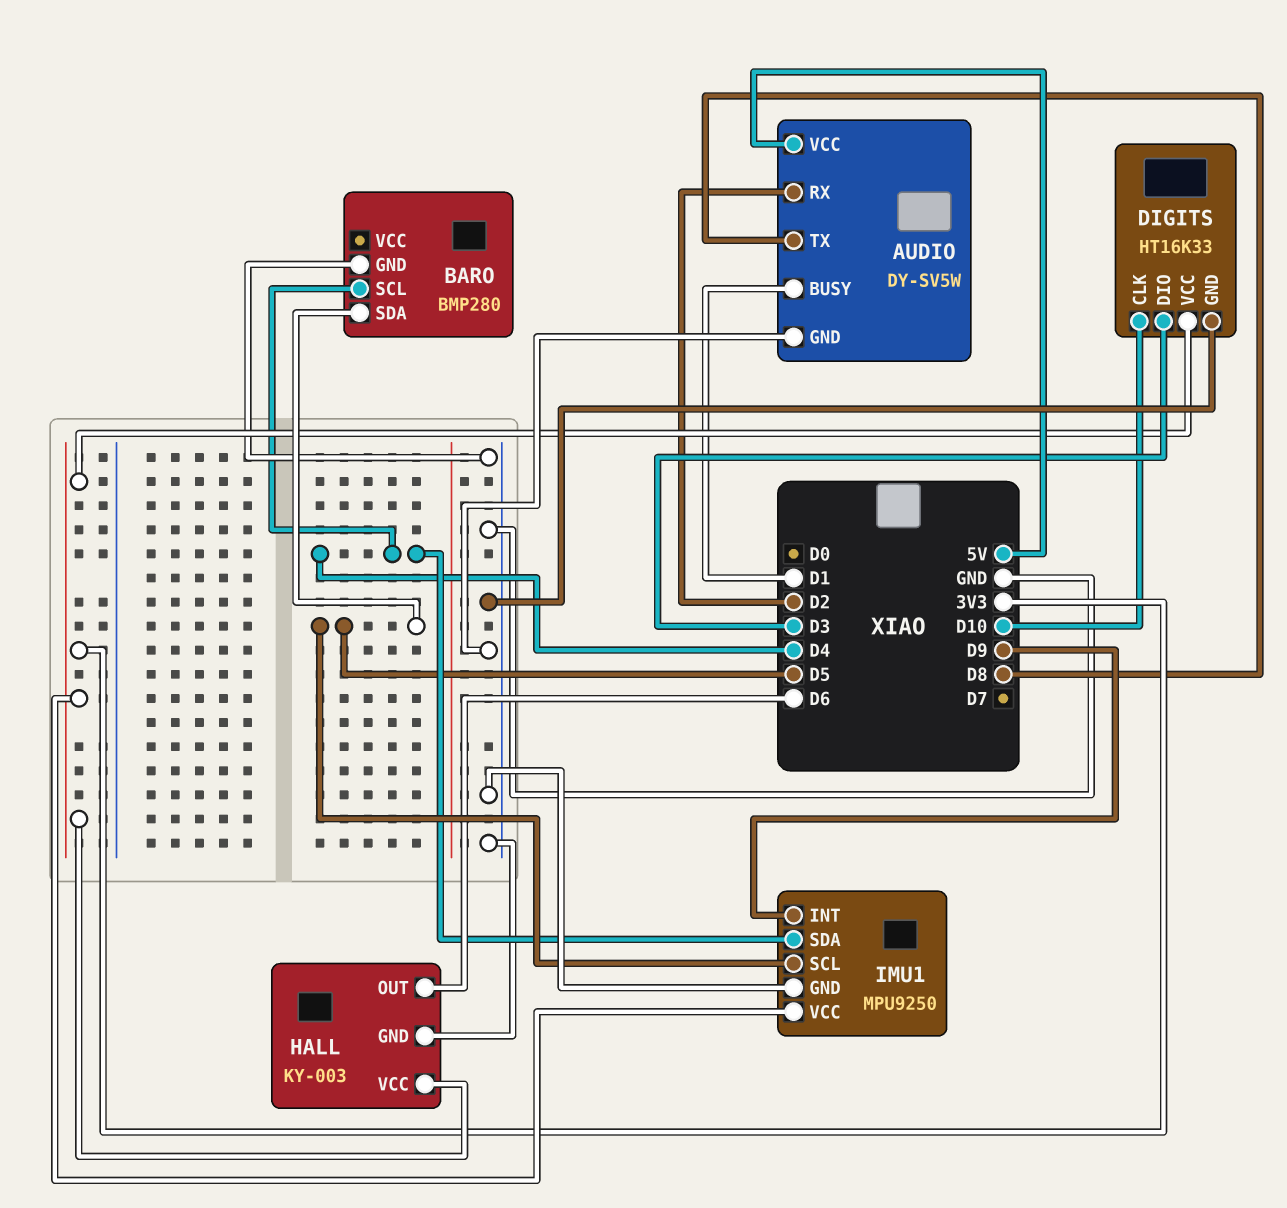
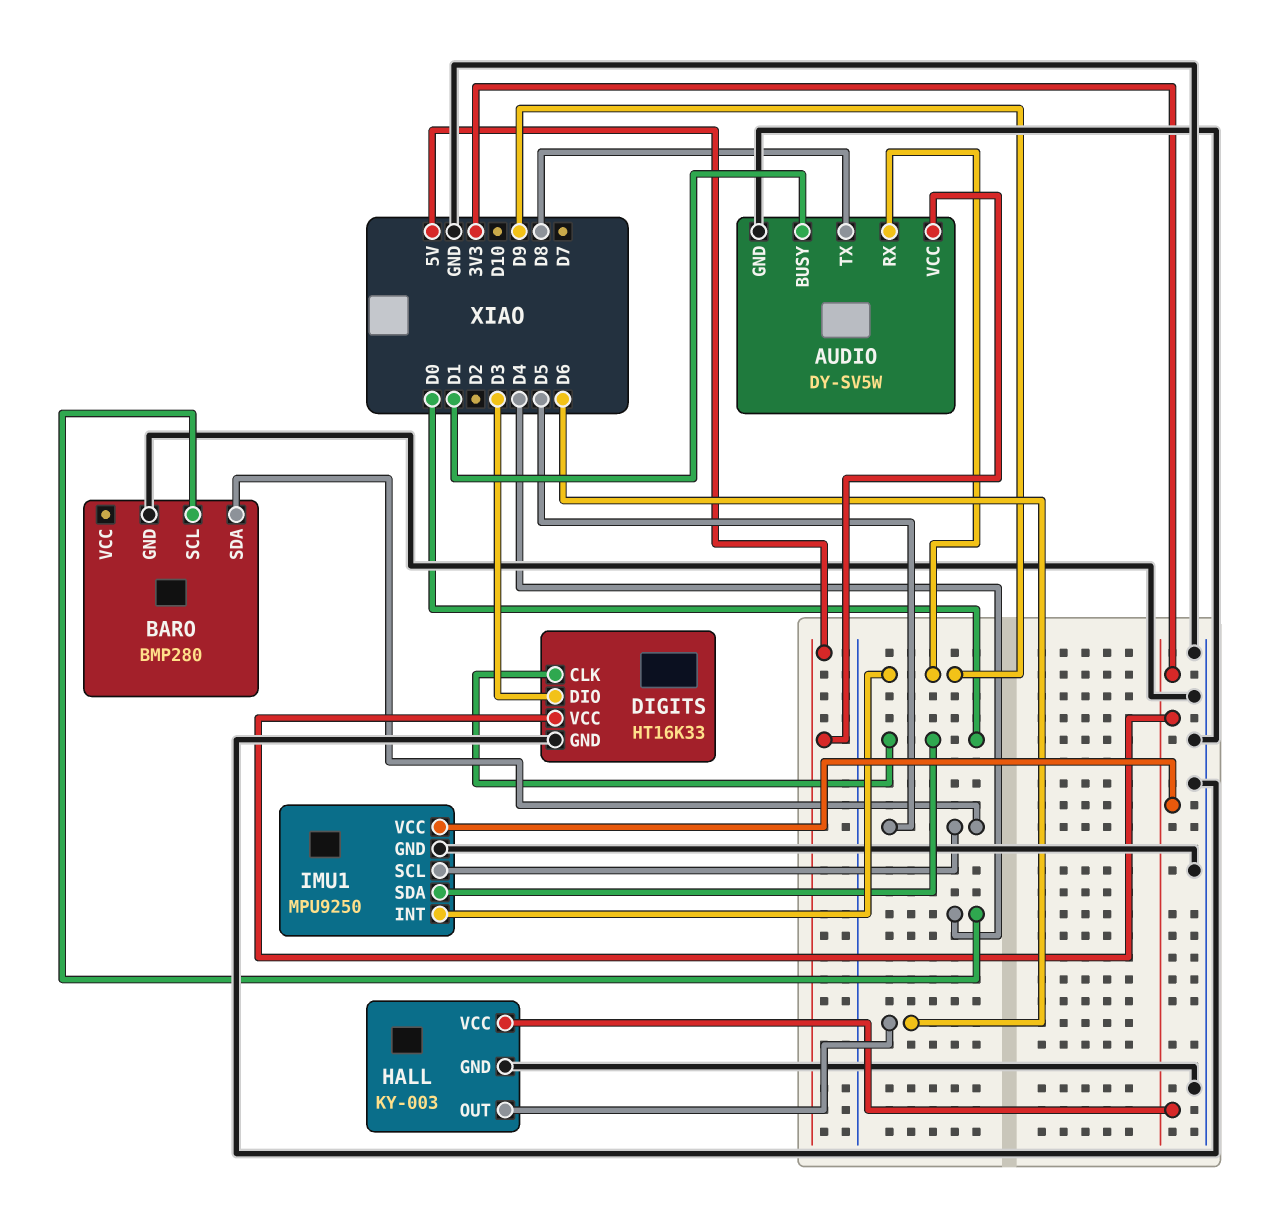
AUDIO pin RX: D2 -> D9
DIGITS pin CLK: D10 -> D0
IMU1 pin SDA: D4 -> D0

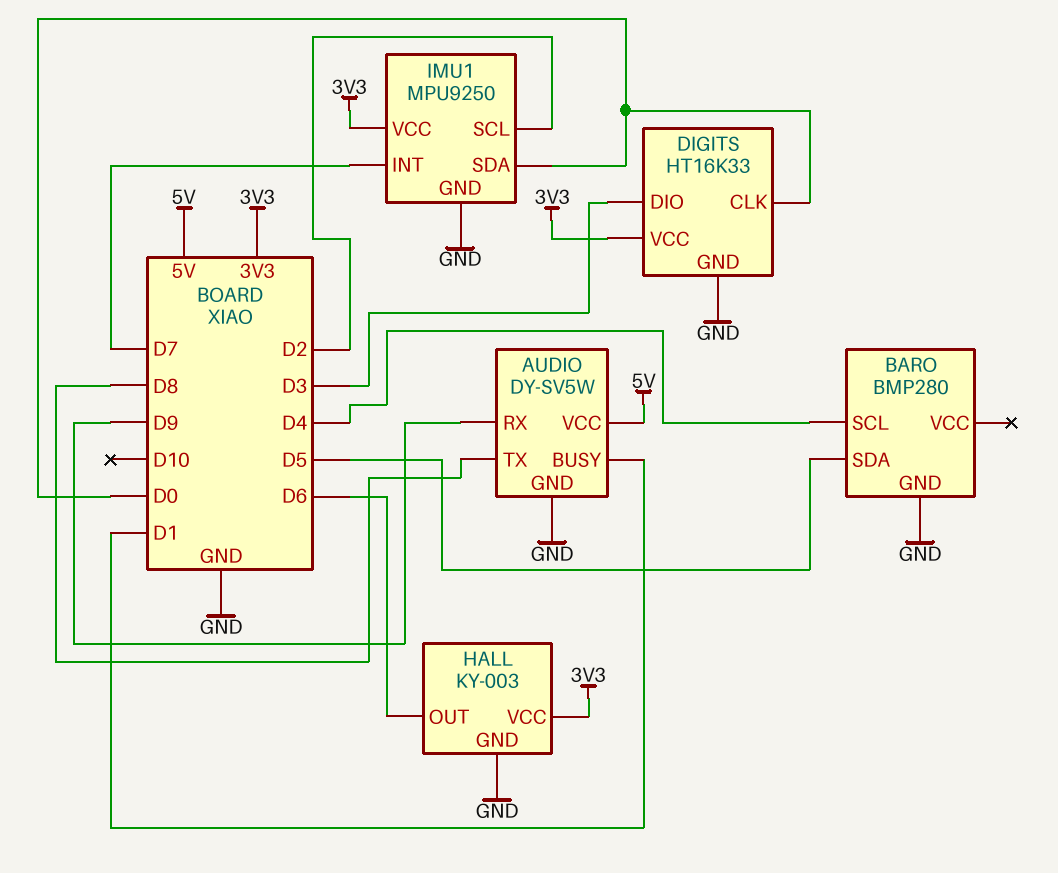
IMU1 pin INT: D9 -> D7
IMU1 pin SCL: D5 -> D2

